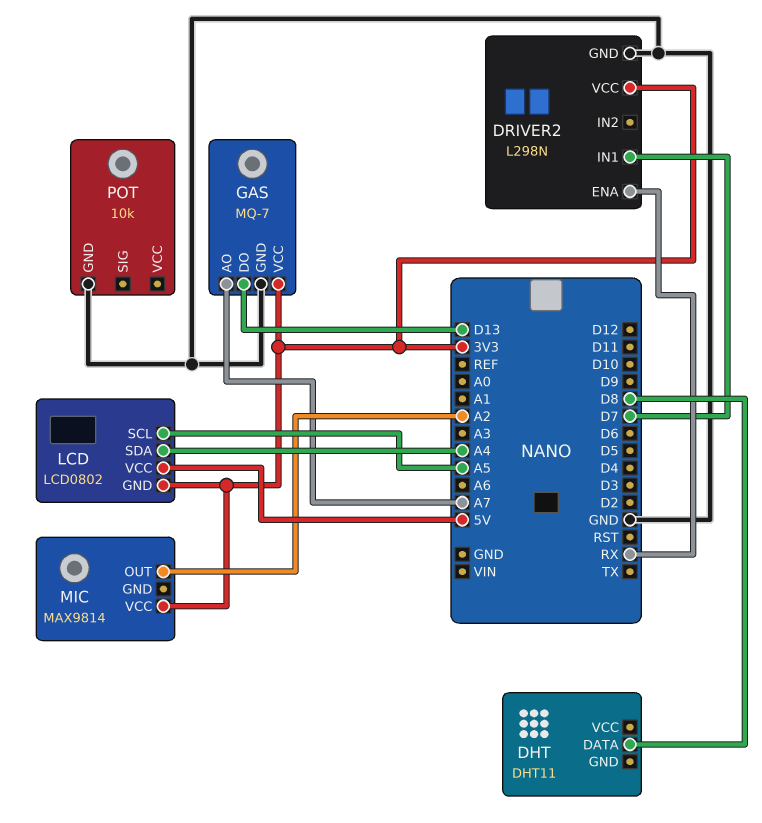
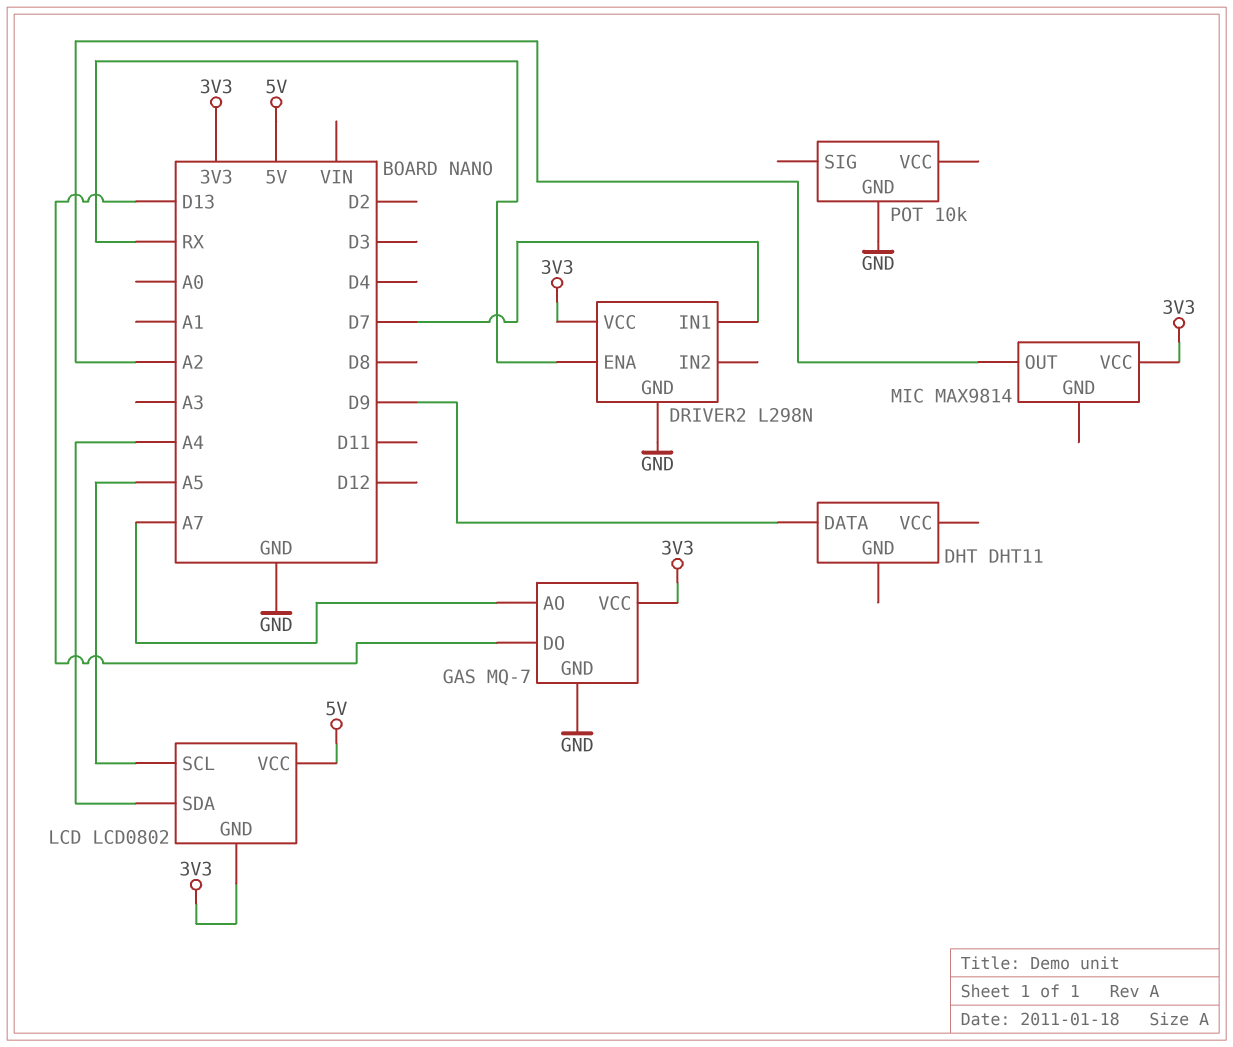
DHT pin DATA: D8 -> D9

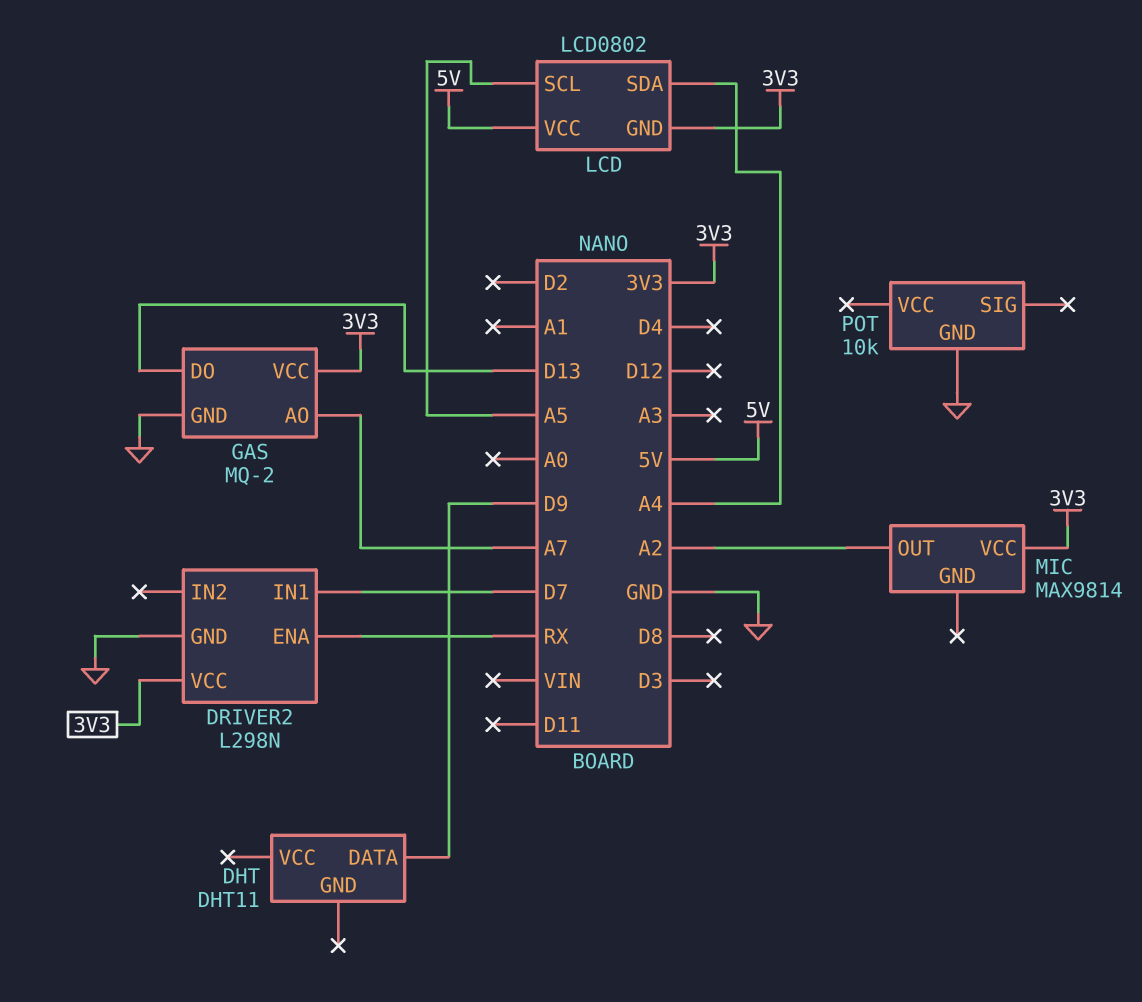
GAS: MQ-7 -> MQ-2

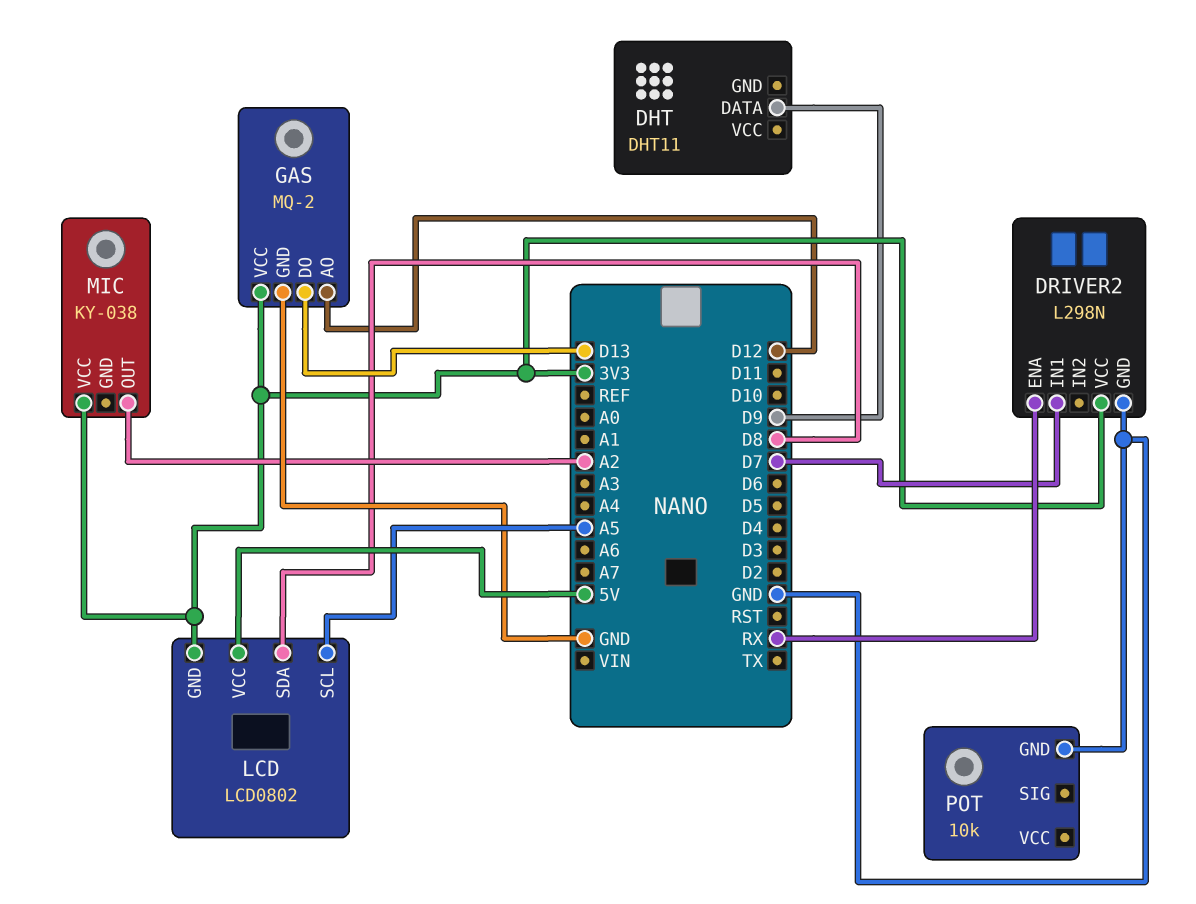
GAS pin AO: A7 -> D12
LCD pin SDA: A4 -> D8
MIC: MAX9814 -> KY-038

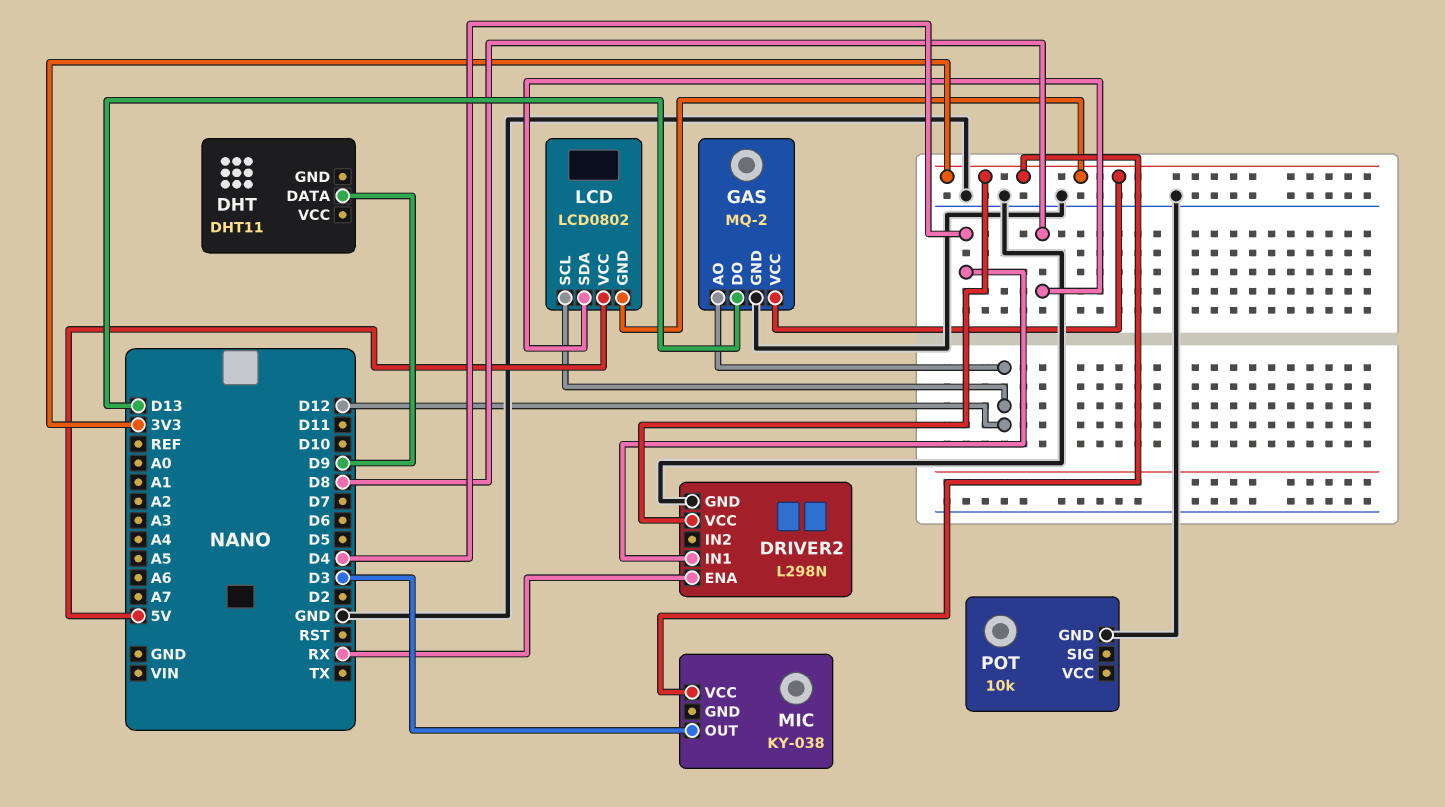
DRIVER2 pin IN1: D7 -> D4
LCD pin SCL: A5 -> D12
MIC pin OUT: A2 -> D3

